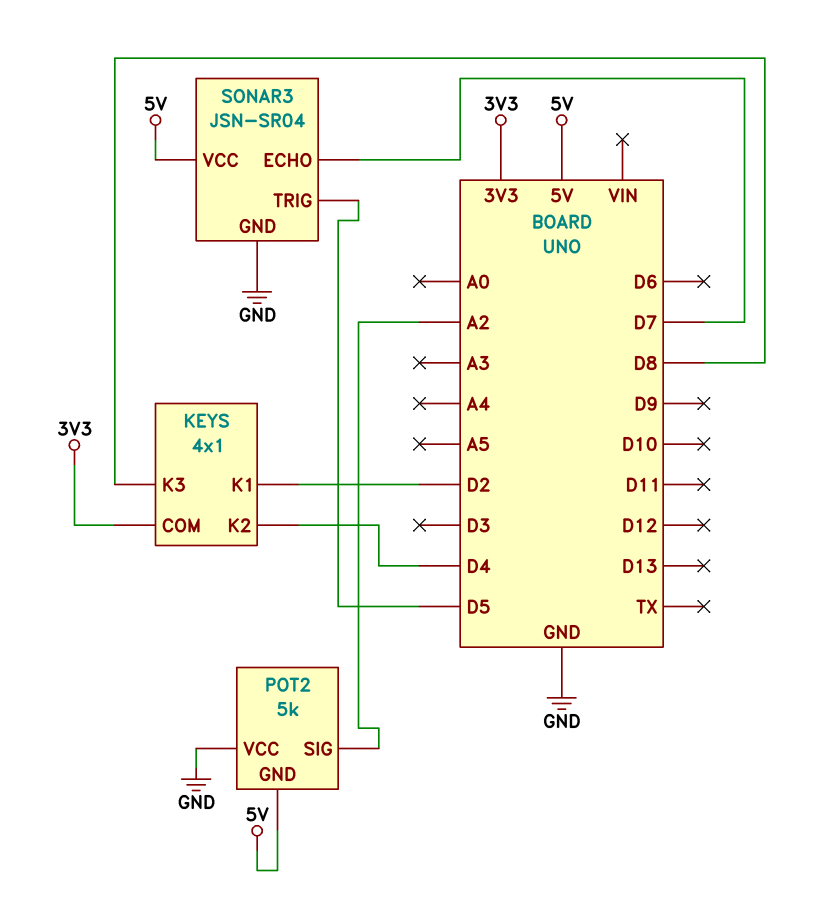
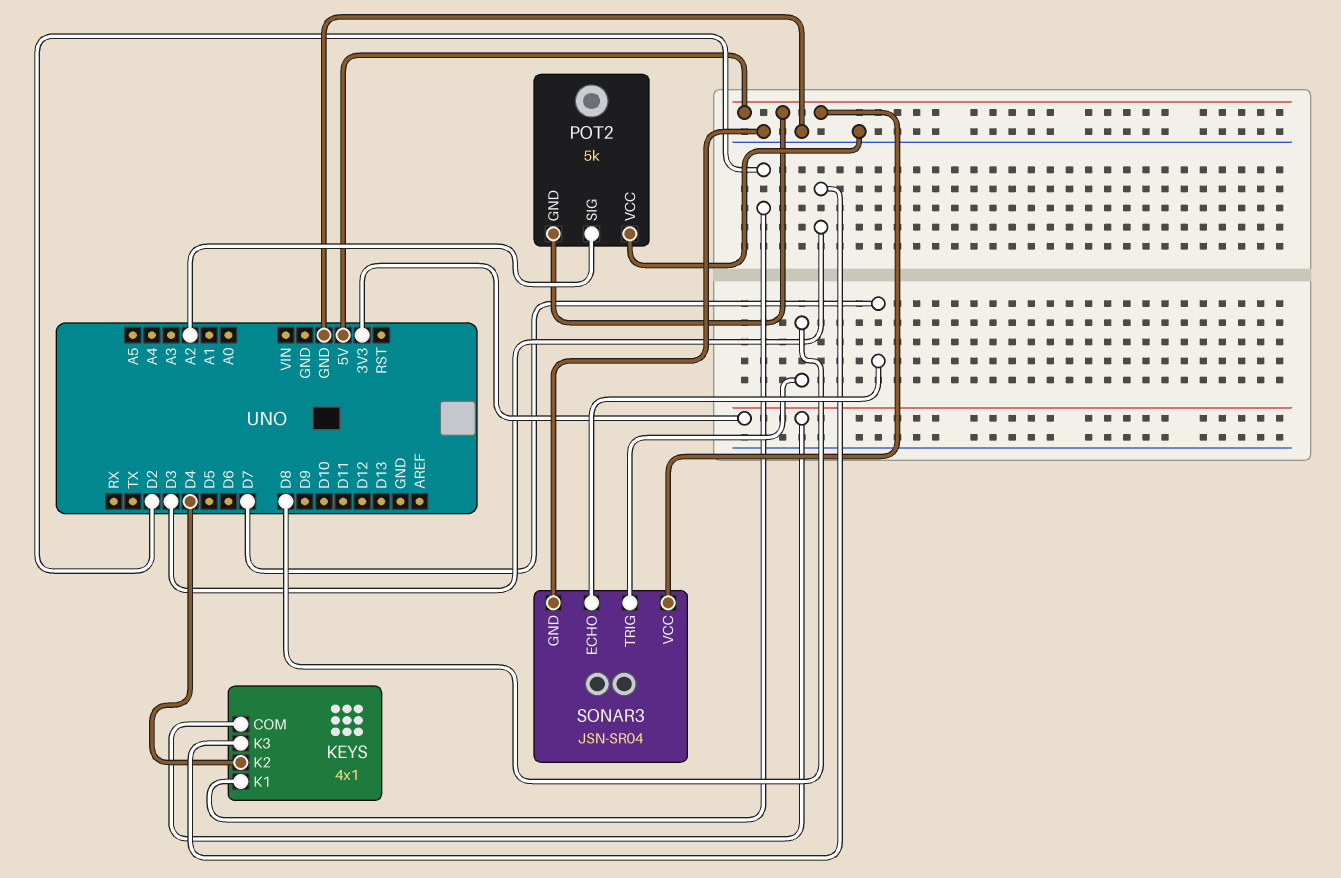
KEYS pin K3: D8 -> D3
SONAR3 pin TRIG: D5 -> D8

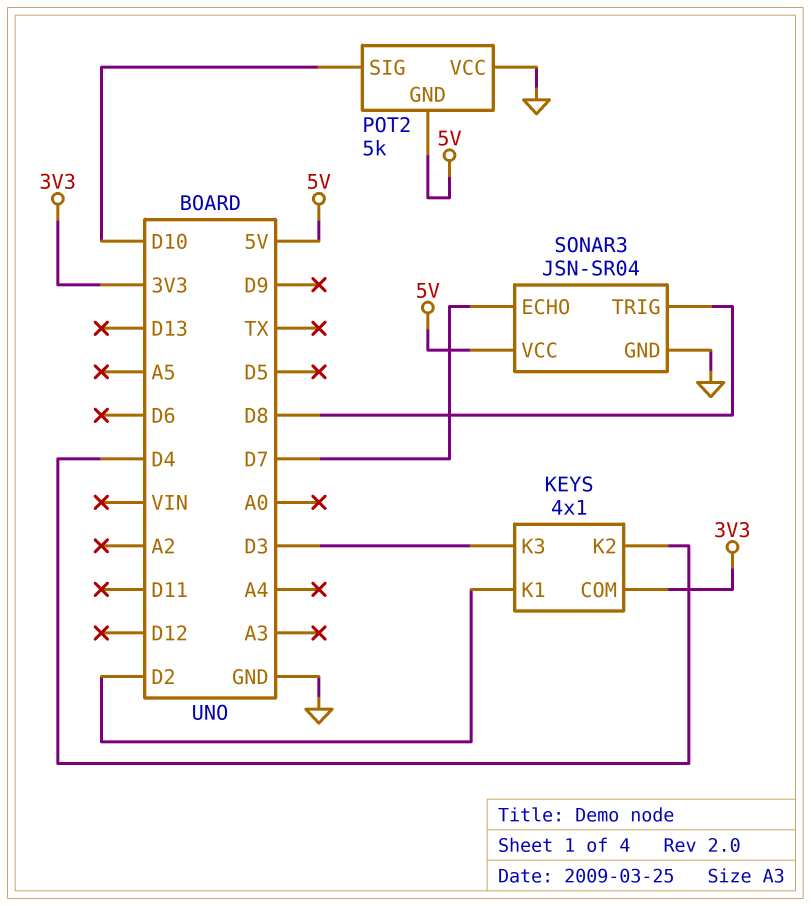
POT2 pin SIG: A2 -> D10

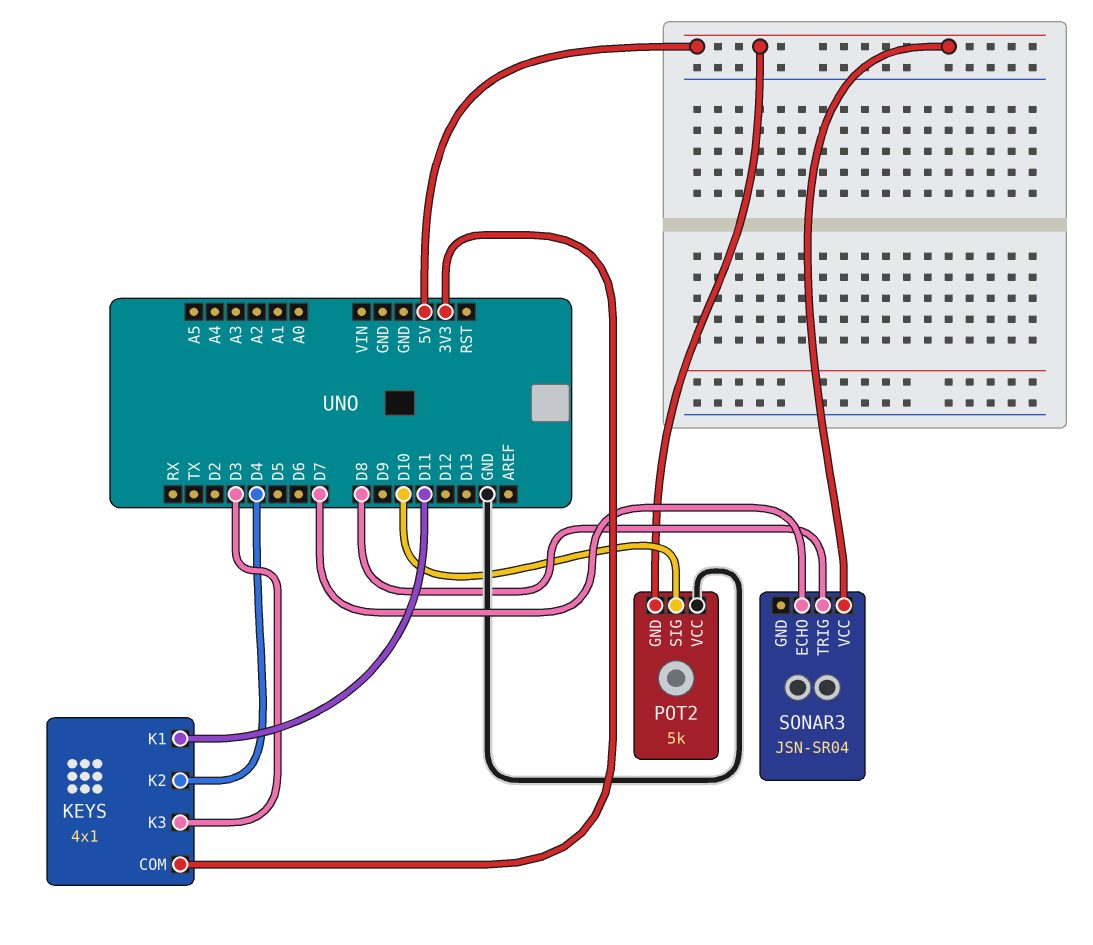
KEYS pin K1: D2 -> D11
SONAR3 pin GND: GND -> none

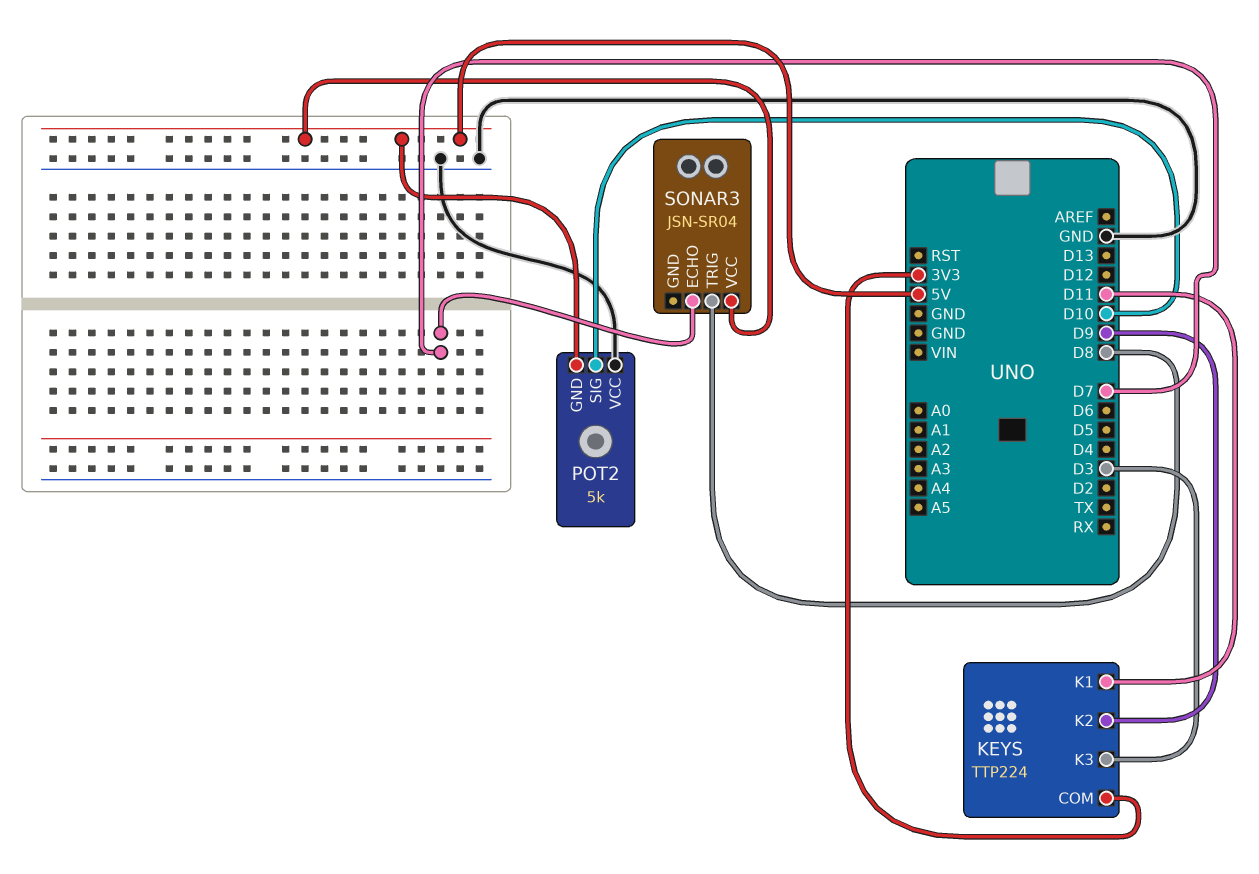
KEYS: 4x1 -> TTP224
KEYS pin K2: D4 -> D9

